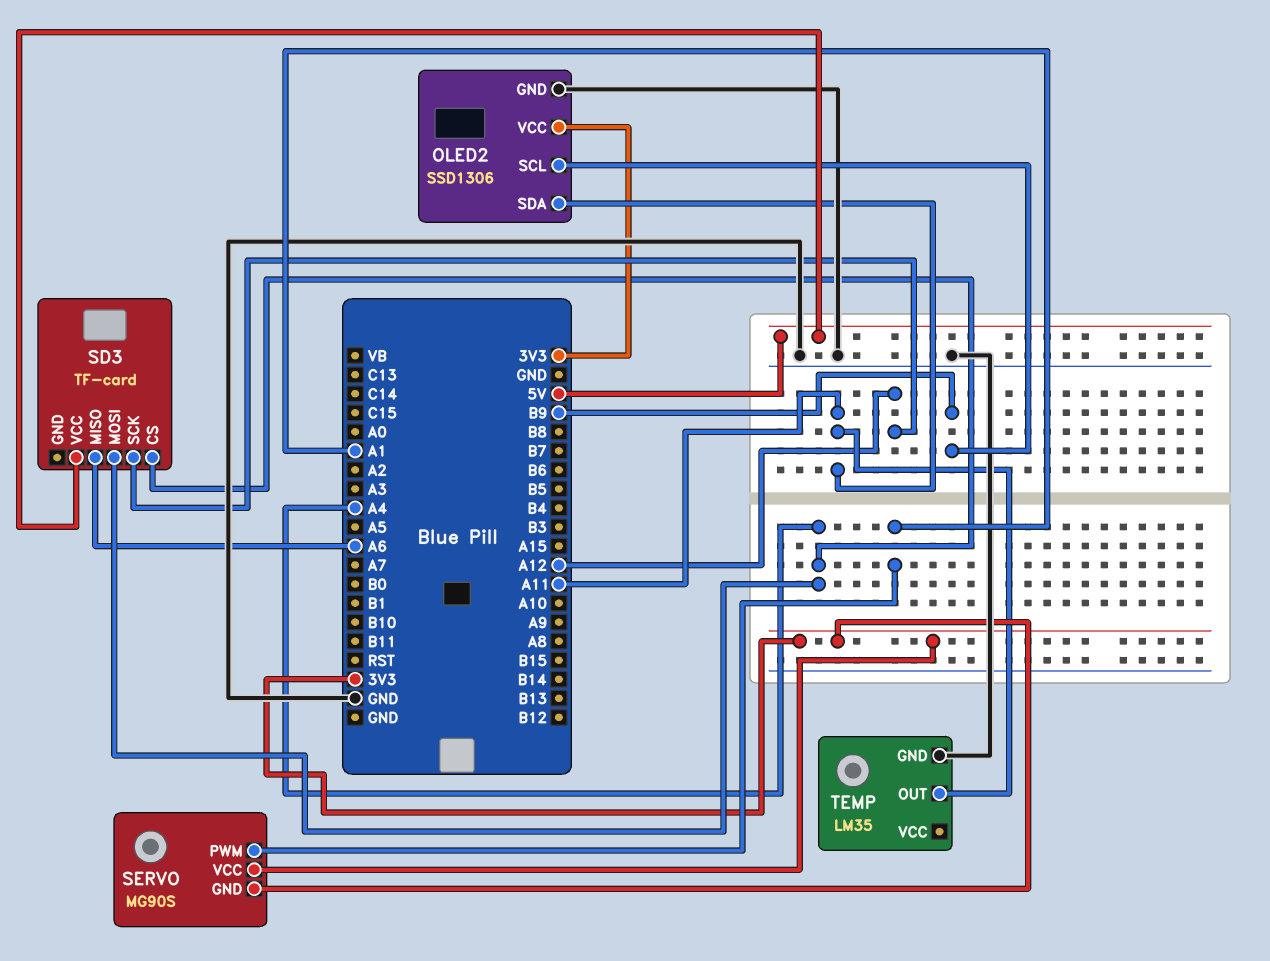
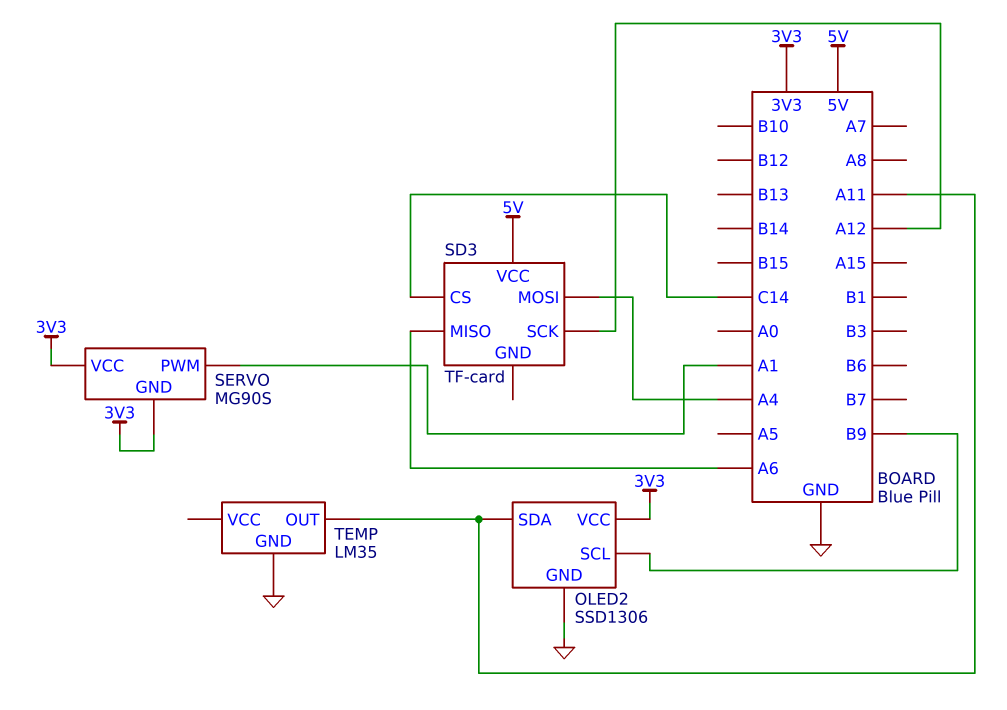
SD3 pin CS: A4 -> C14

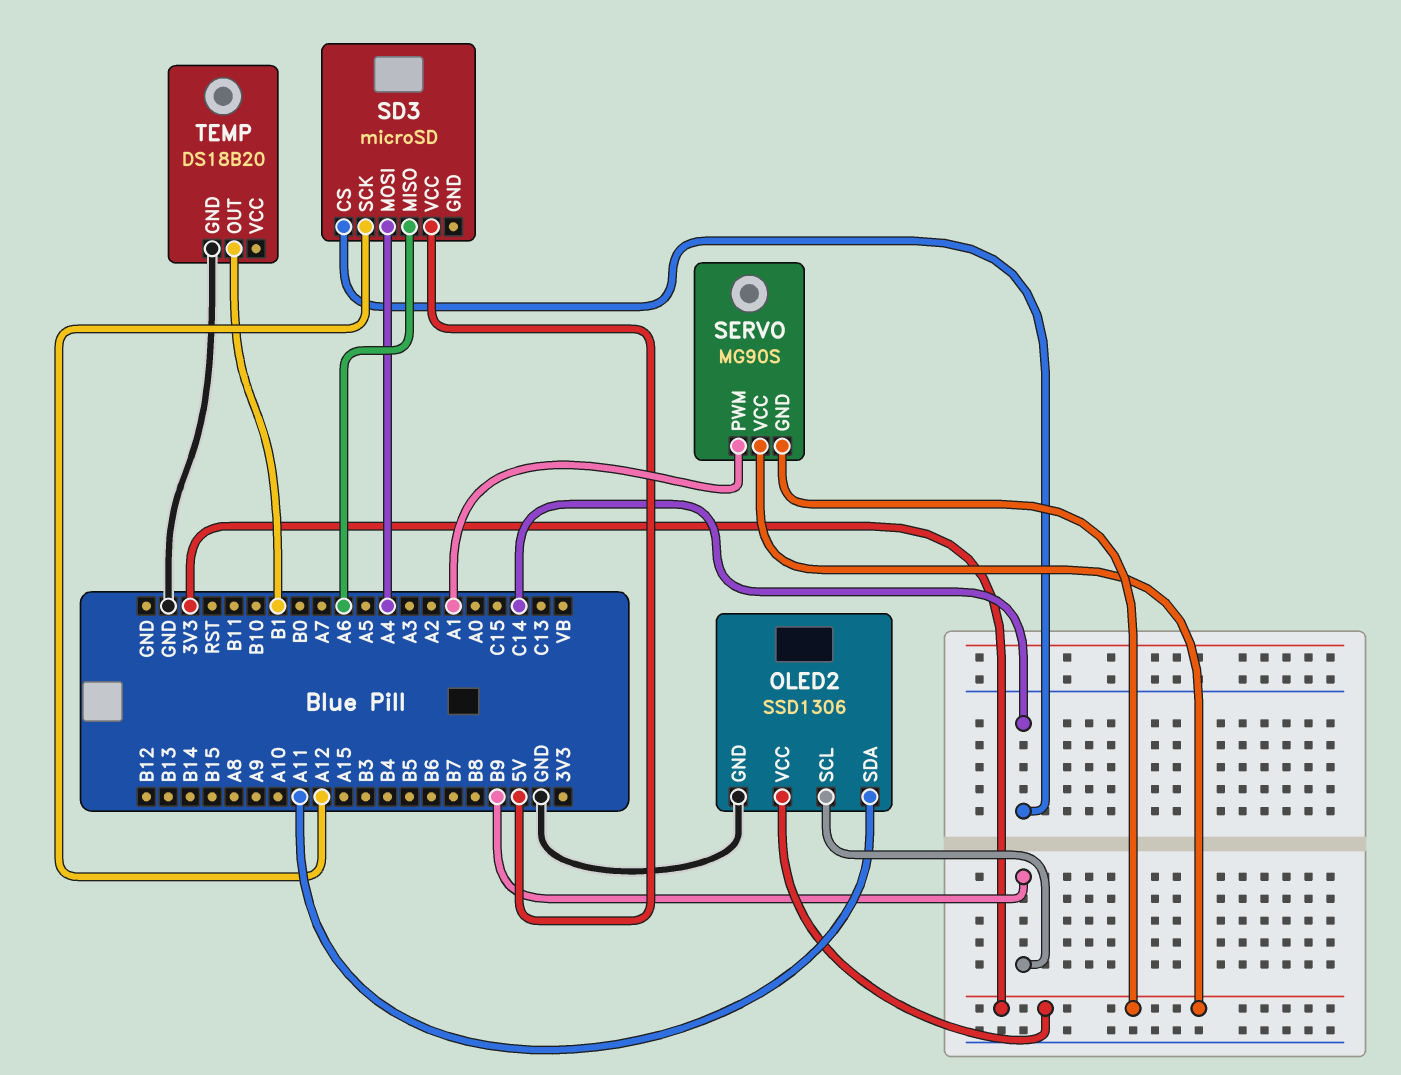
SD3: TF-card -> microSD
TEMP: LM35 -> DS18B20
TEMP pin OUT: A11 -> B1

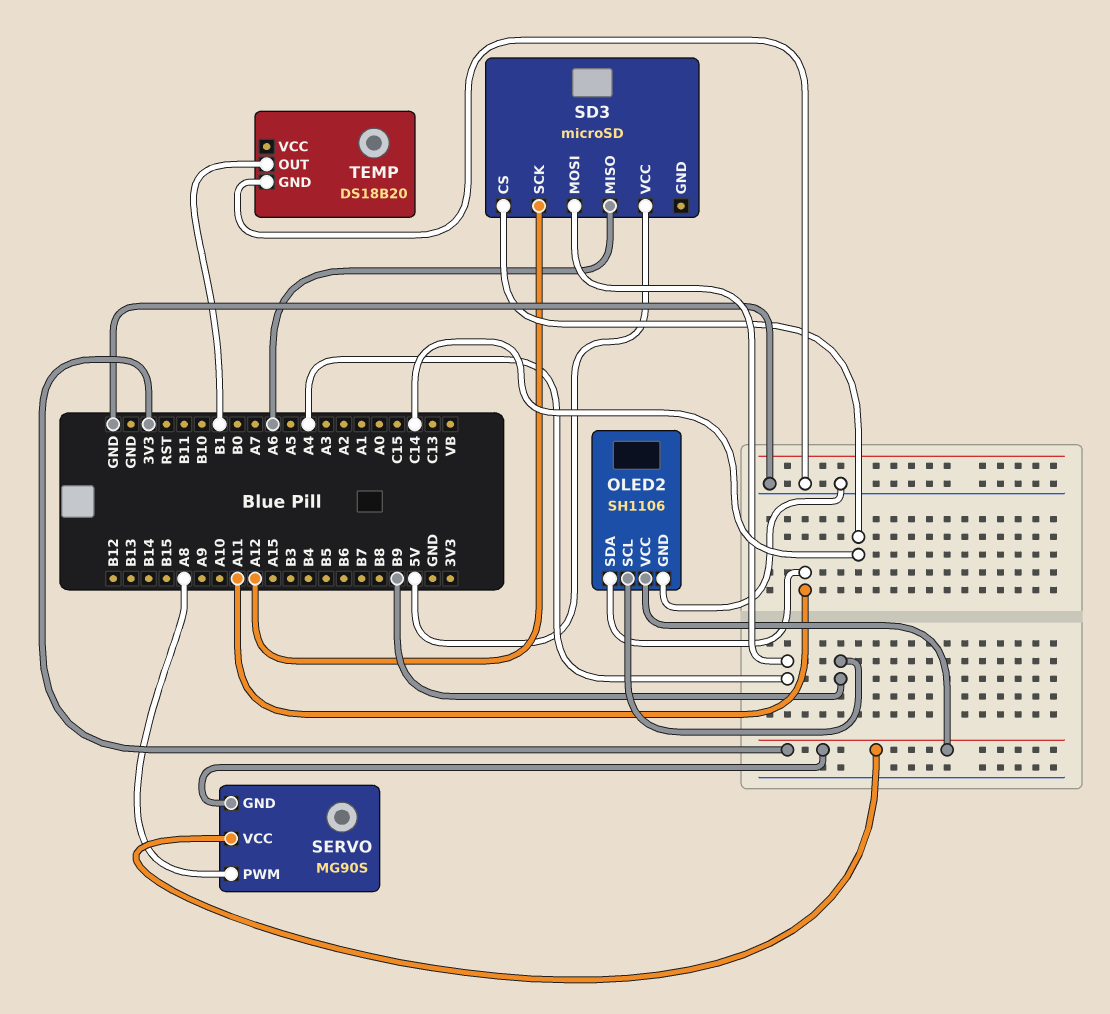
OLED2: SSD1306 -> SH1106
SERVO pin PWM: A1 -> A8

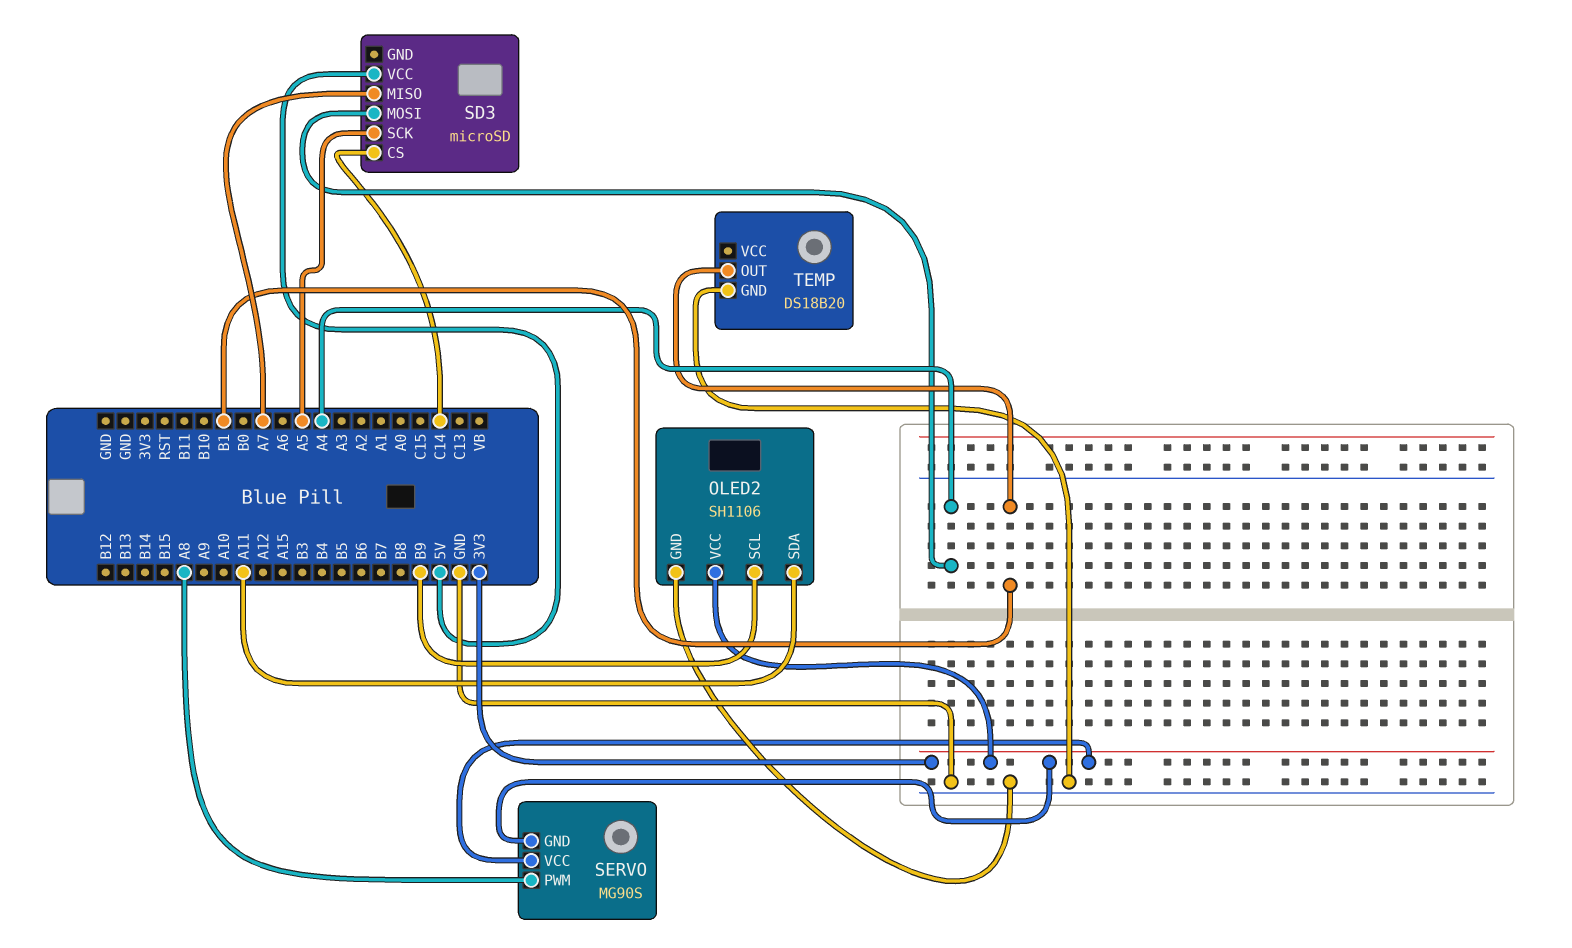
SD3 pin MISO: A6 -> A7
SD3 pin SCK: A12 -> A5

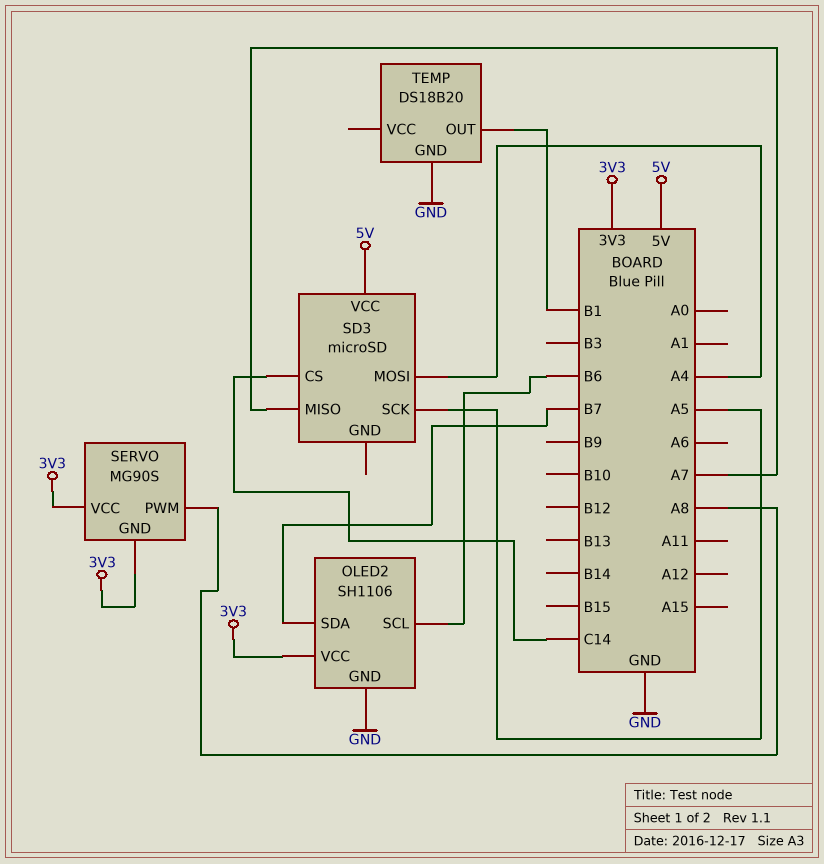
OLED2 pin SCL: B9 -> B6
OLED2 pin SDA: A11 -> B7

